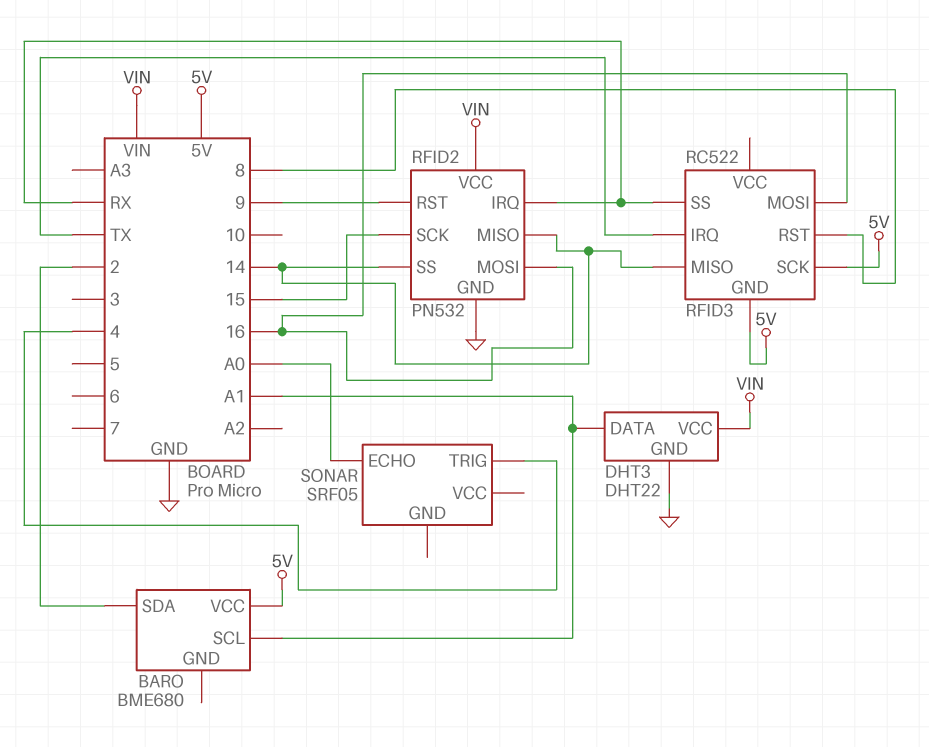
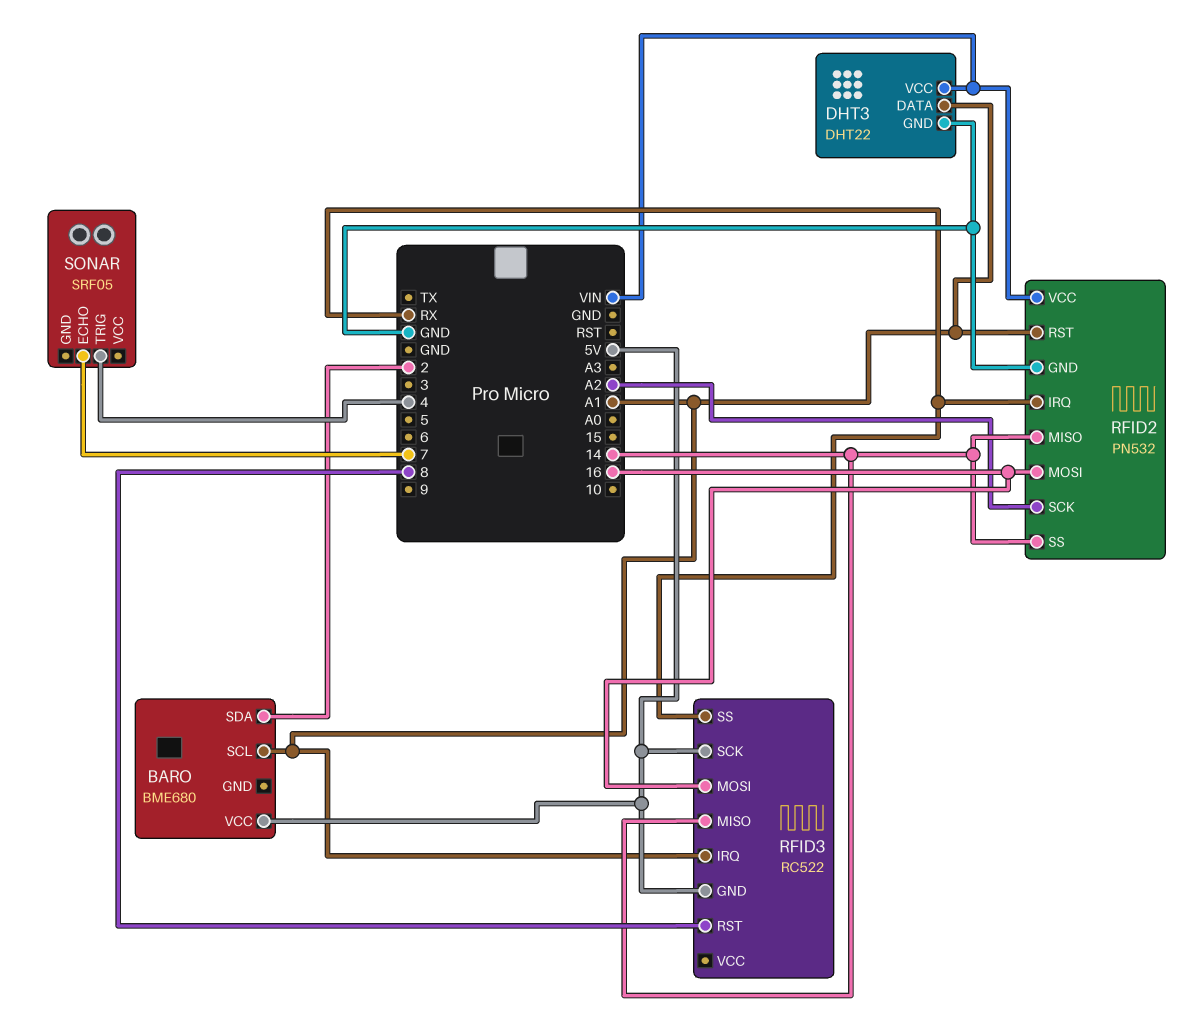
RFID2 pin RST: 9 -> A1
RFID2 pin SCK: 15 -> A2
RFID3 pin IRQ: TX -> A1
SONAR pin ECHO: A0 -> 7

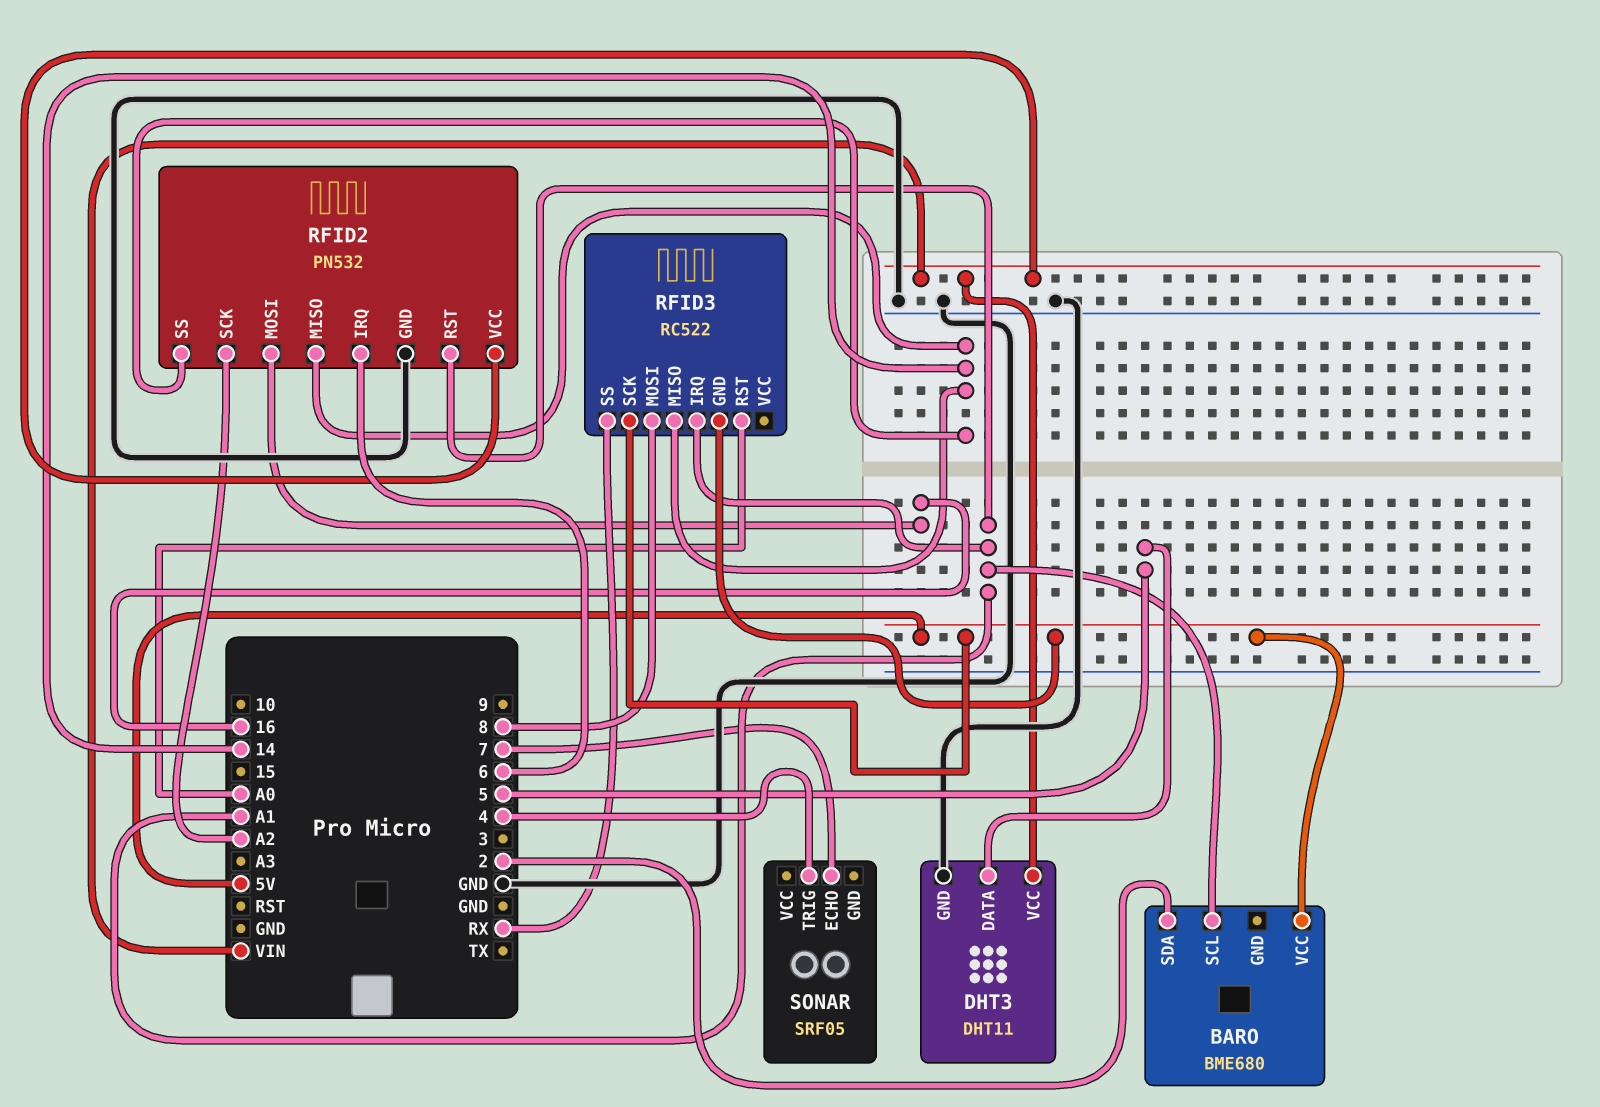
DHT3: DHT22 -> DHT11
DHT3 pin DATA: A1 -> 5
RFID2 pin IRQ: RX -> 6
RFID3 pin MOSI: 16 -> 8
RFID3 pin RST: 8 -> A0

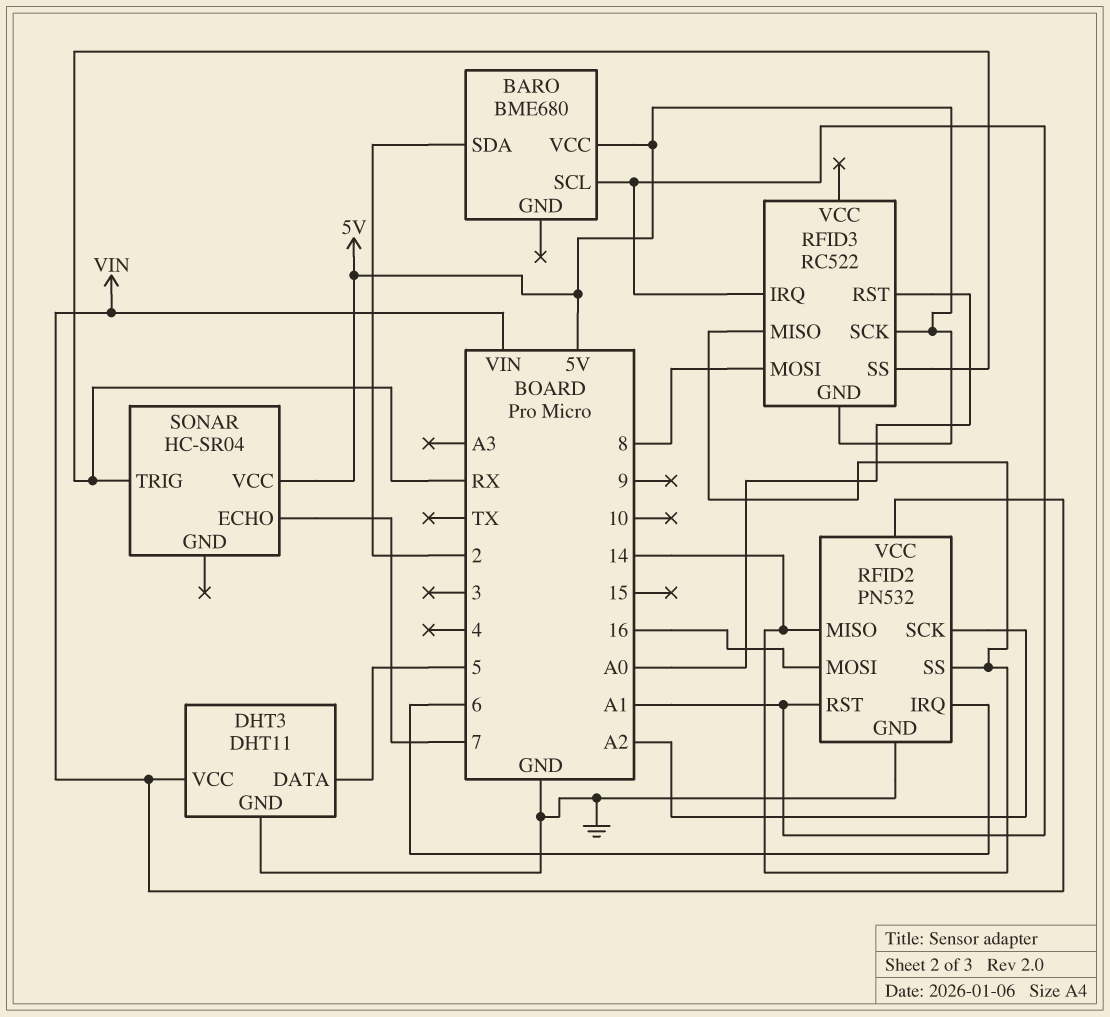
SONAR: SRF05 -> HC-SR04
SONAR pin TRIG: 4 -> RX
SONAR pin VCC: none -> 5V

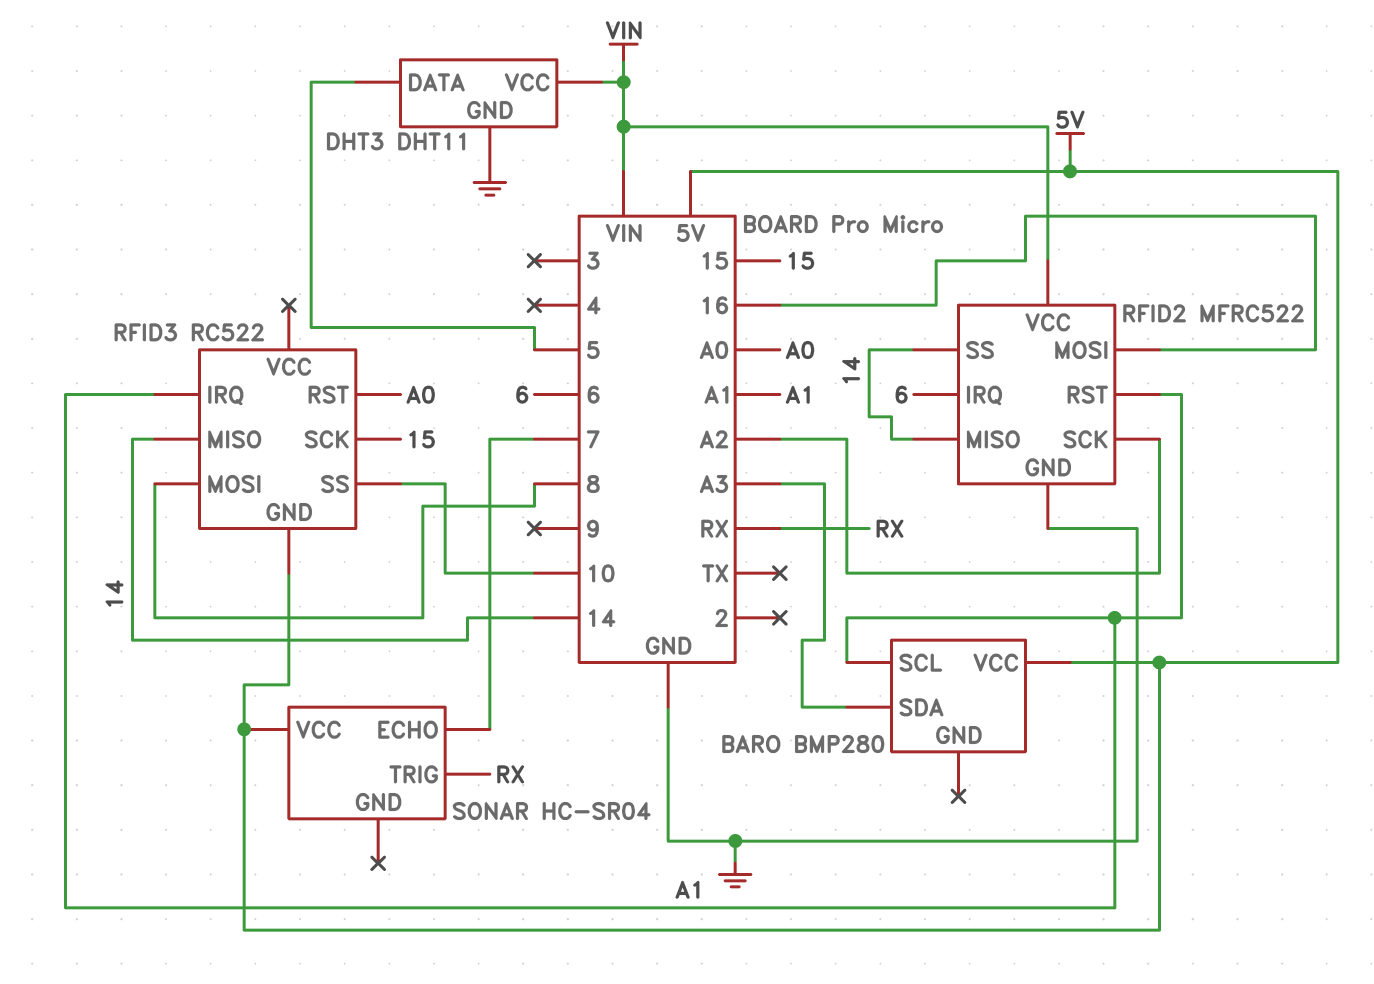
BARO: BME680 -> BMP280
BARO pin SDA: 2 -> A3
RFID2: PN532 -> MFRC522
RFID3 pin SCK: 5V -> 15
RFID3 pin SS: RX -> 10

